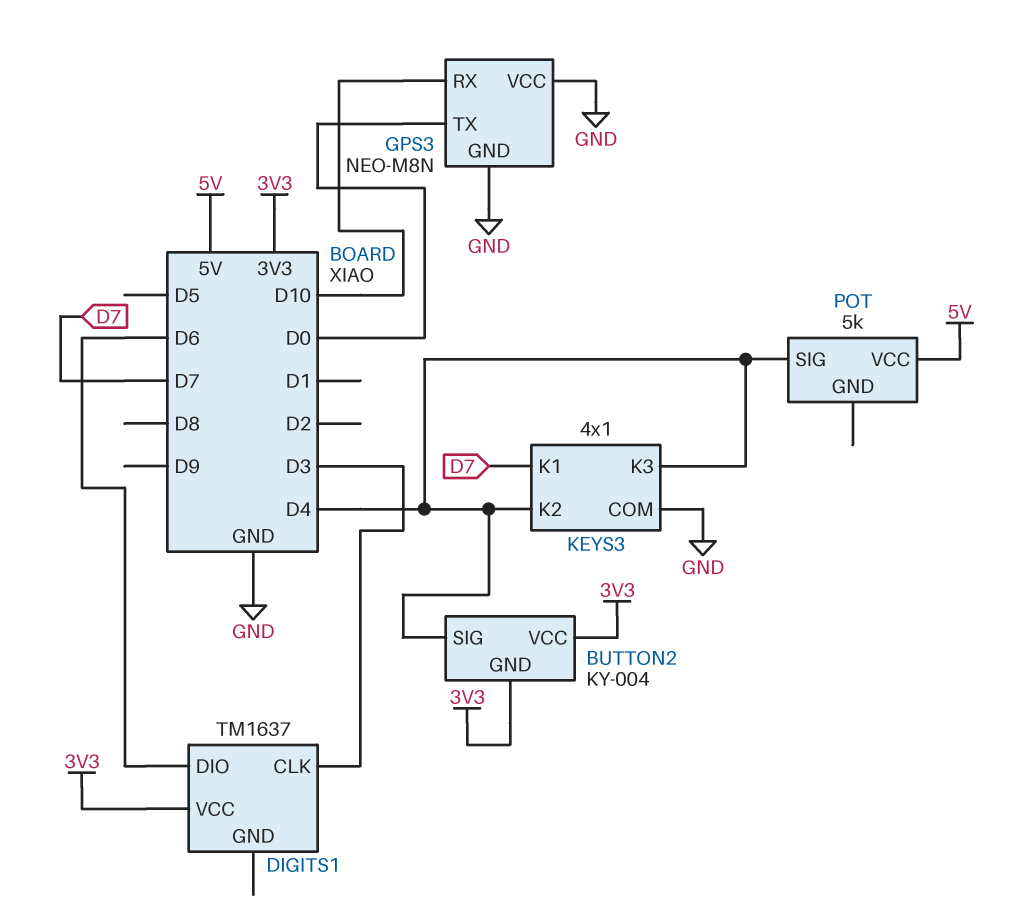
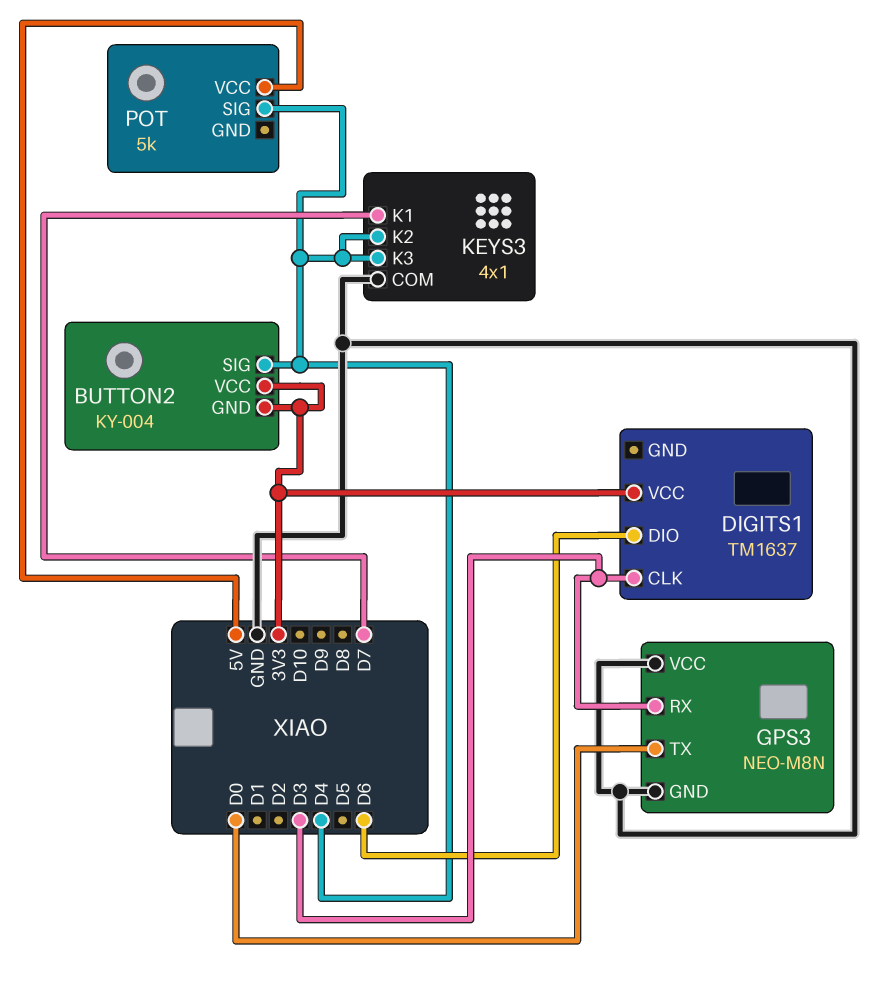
GPS3 pin RX: D10 -> D3

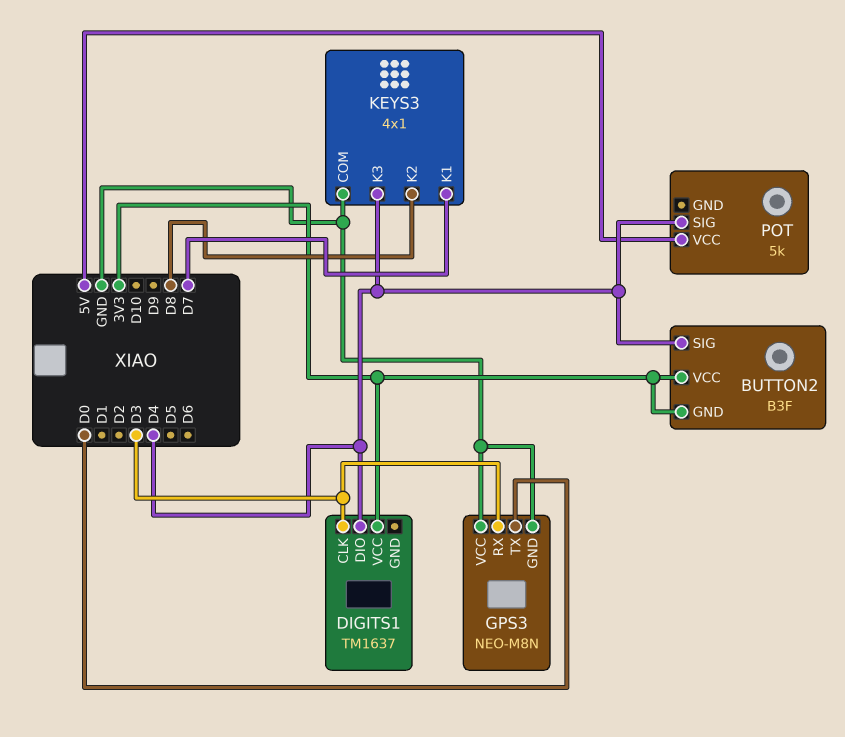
BUTTON2: KY-004 -> B3F
DIGITS1 pin DIO: D6 -> D4
KEYS3 pin K2: D4 -> D8

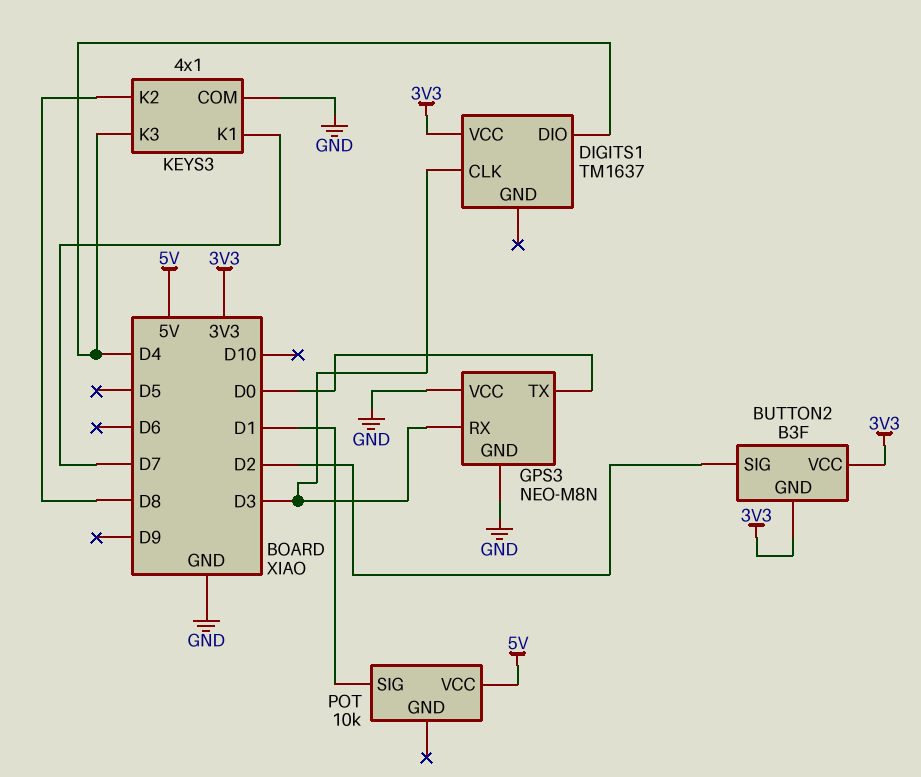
BUTTON2 pin SIG: D4 -> D2
POT: 5k -> 10k
POT pin SIG: D4 -> D1

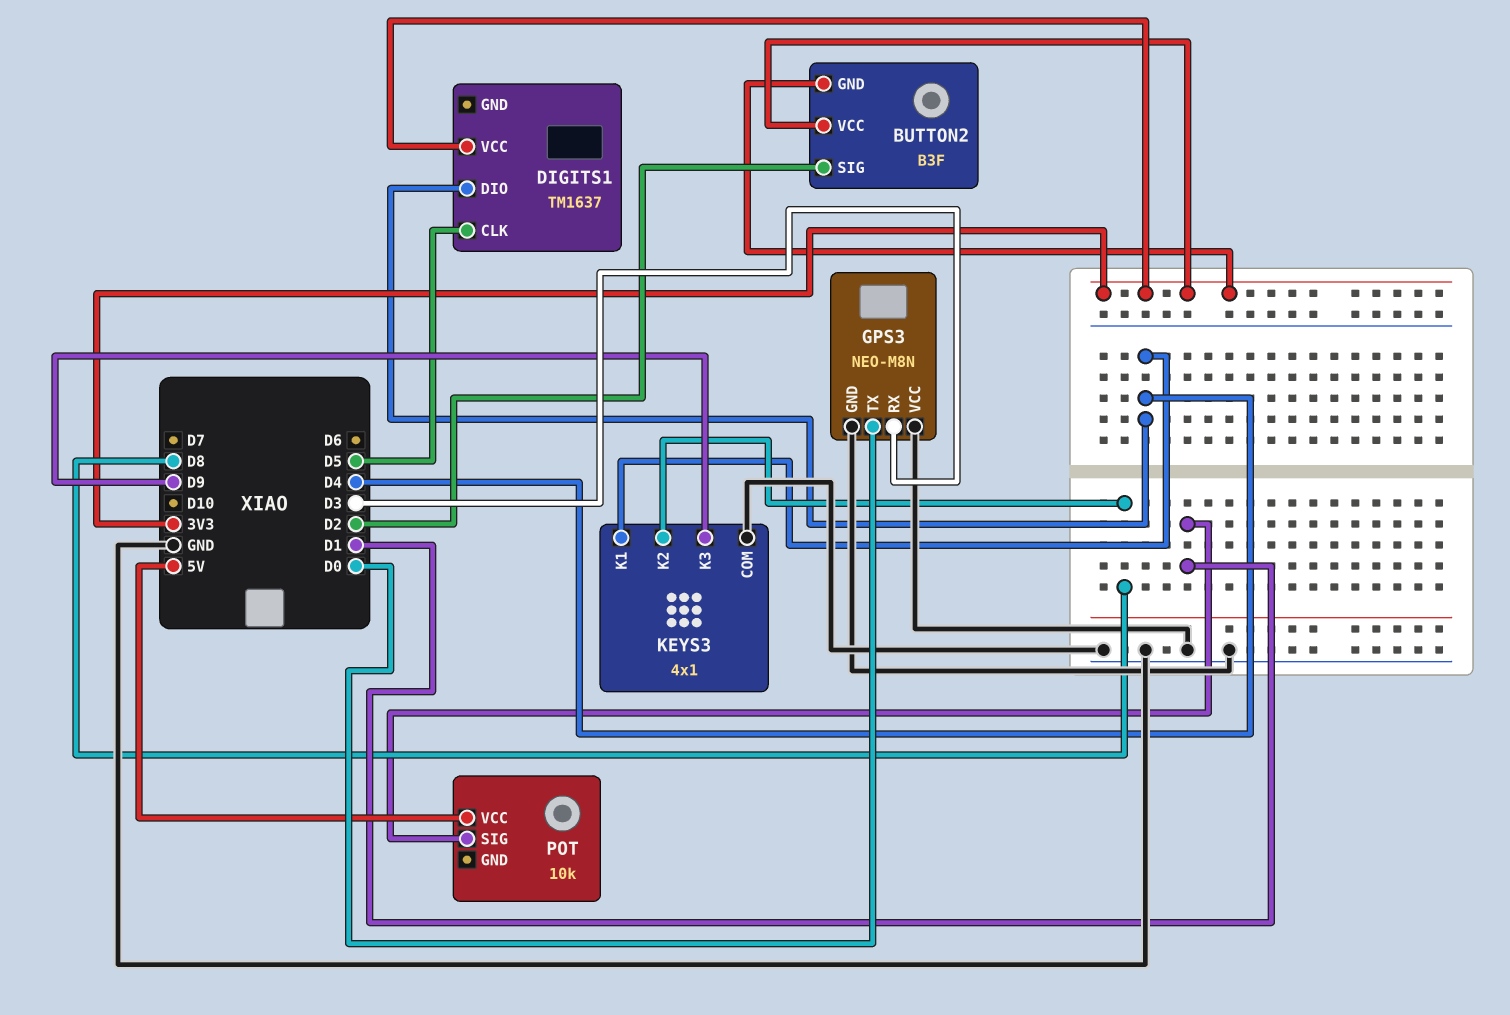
DIGITS1 pin CLK: D3 -> D5
KEYS3 pin K1: D7 -> D4
KEYS3 pin K3: D4 -> D9

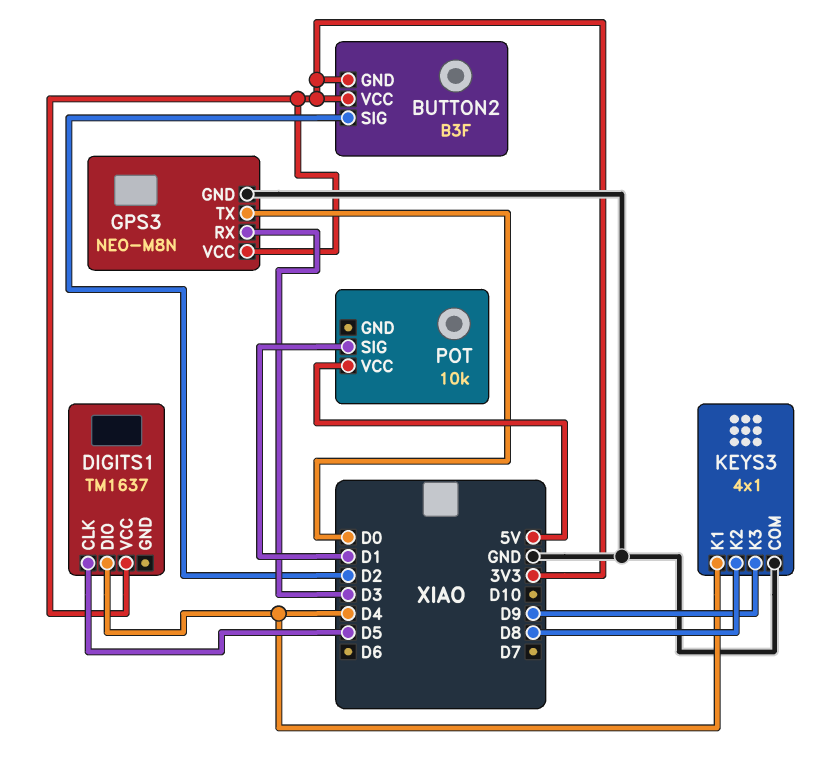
GPS3 pin VCC: GND -> 3V3

